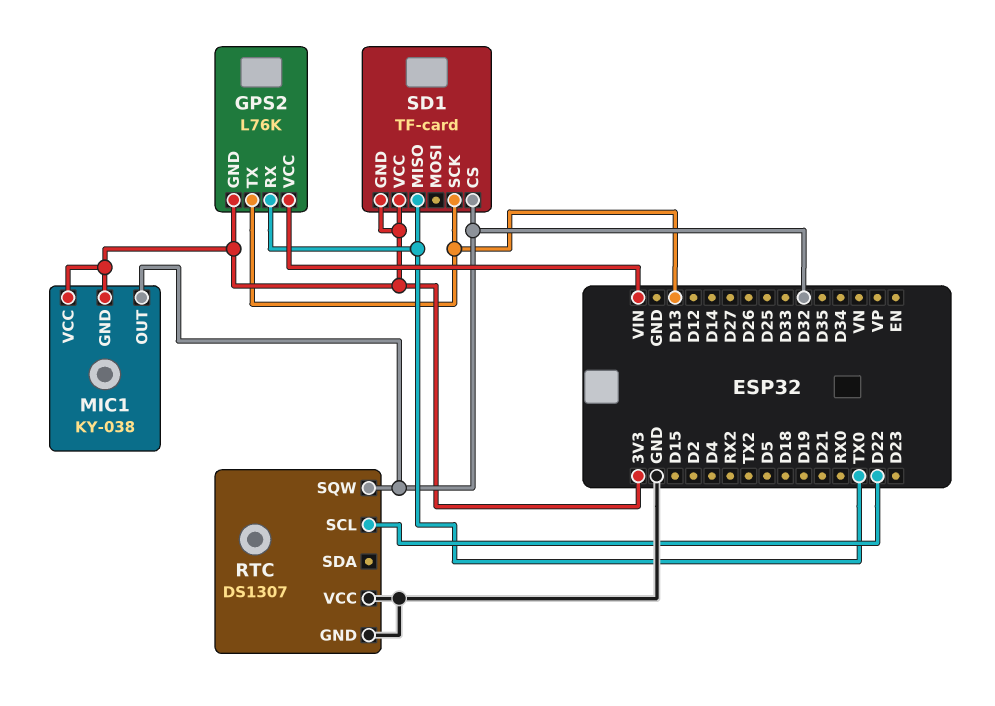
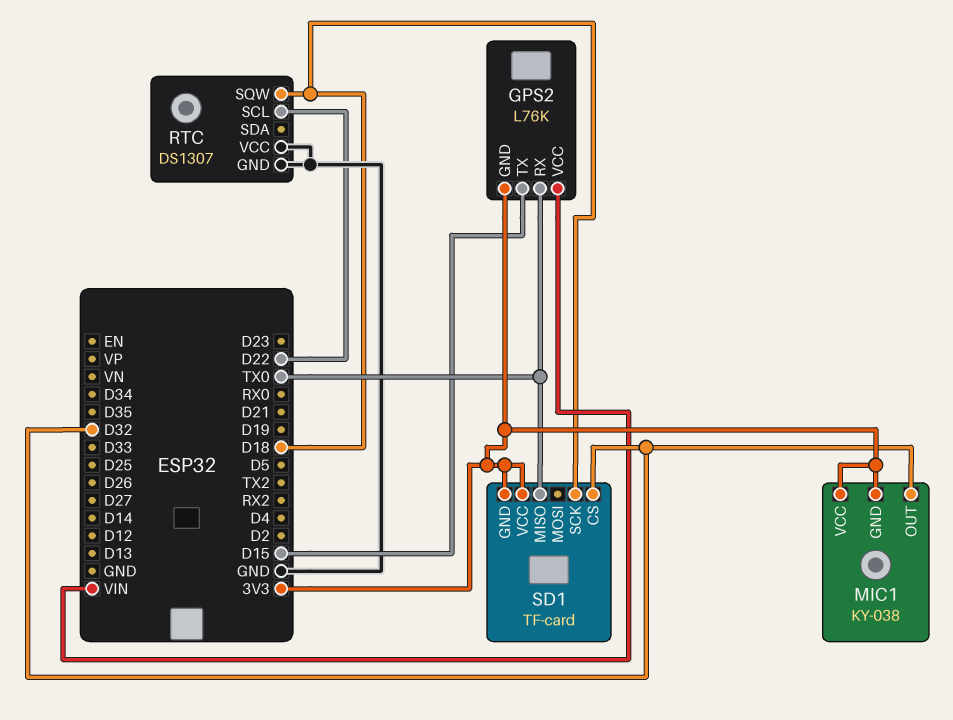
GPS2 pin TX: D13 -> D15
RTC pin SQW: D32 -> D18
SD1 pin SCK: D13 -> D18

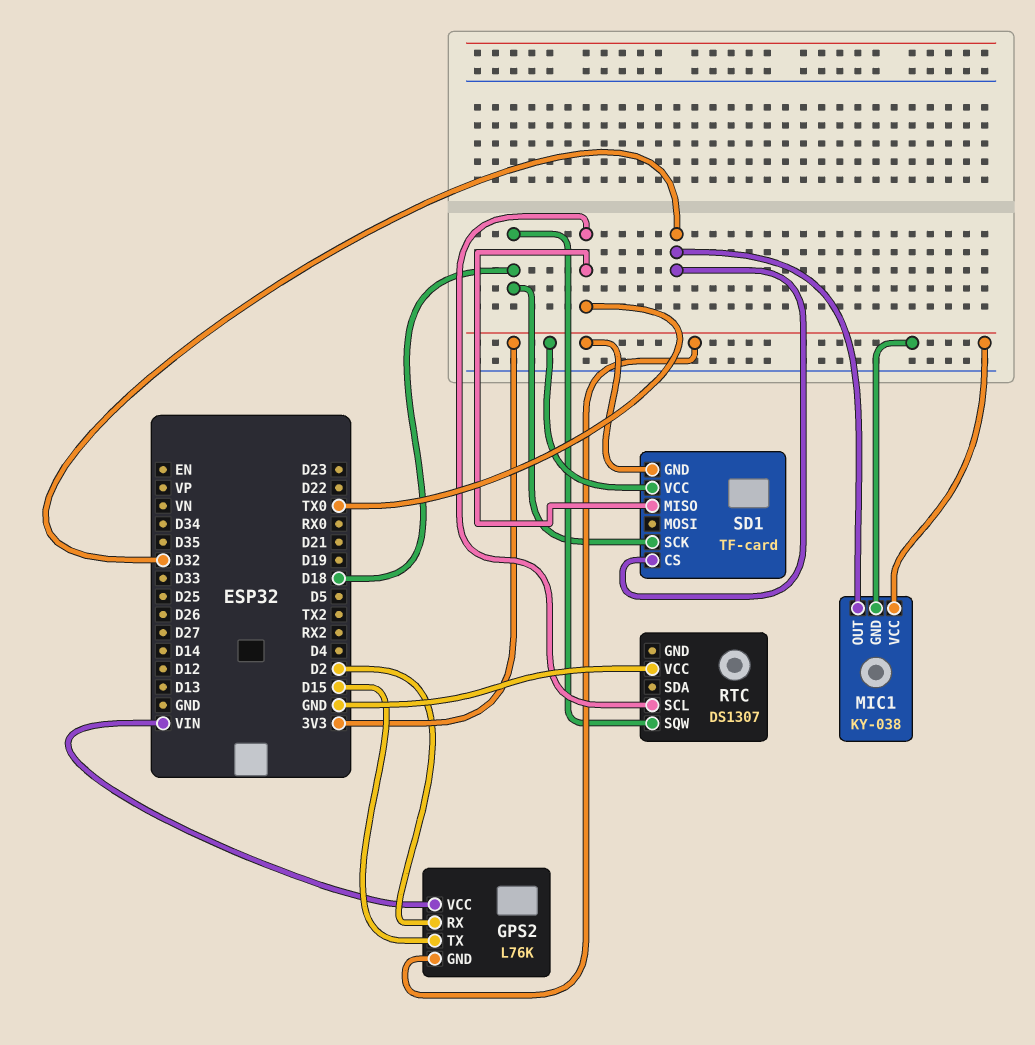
GPS2 pin RX: TX0 -> D2
RTC pin GND: GND -> none
RTC pin SCL: D22 -> TX0

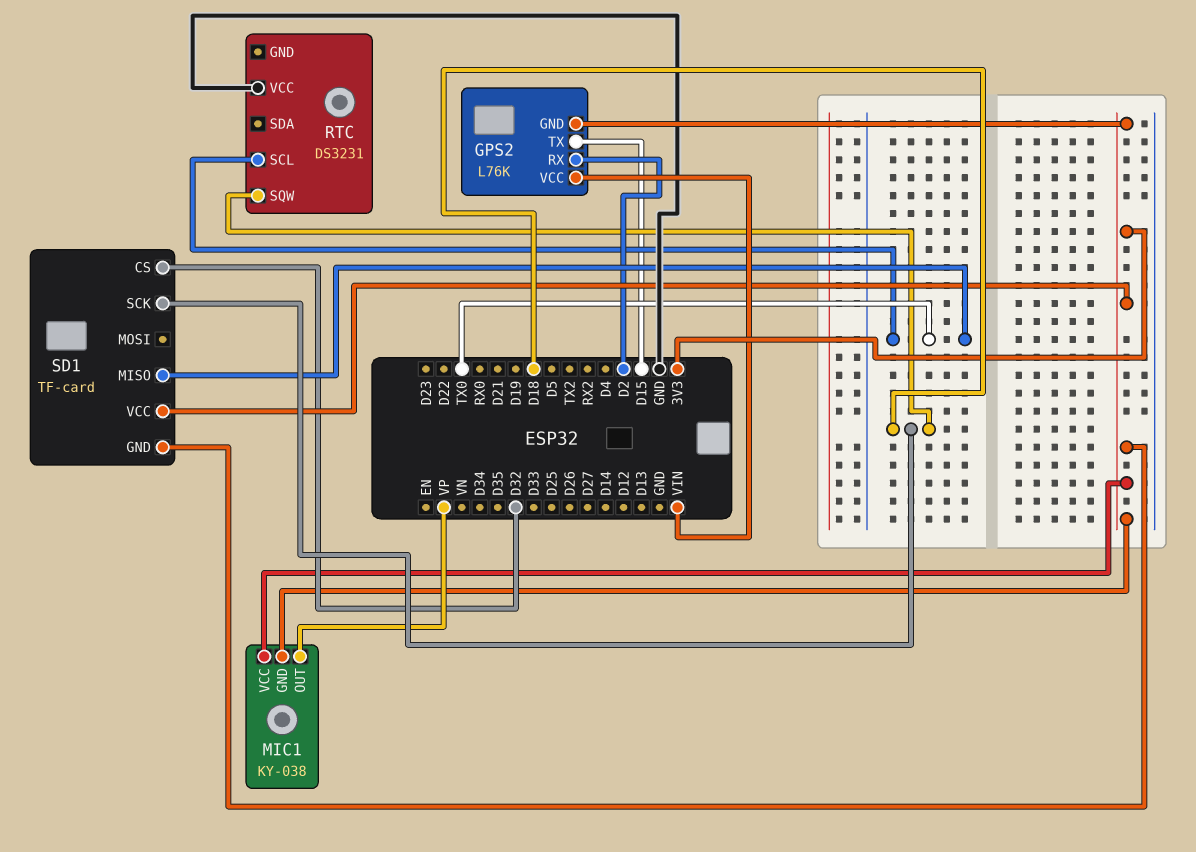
MIC1 pin OUT: D32 -> VP
RTC: DS1307 -> DS3231

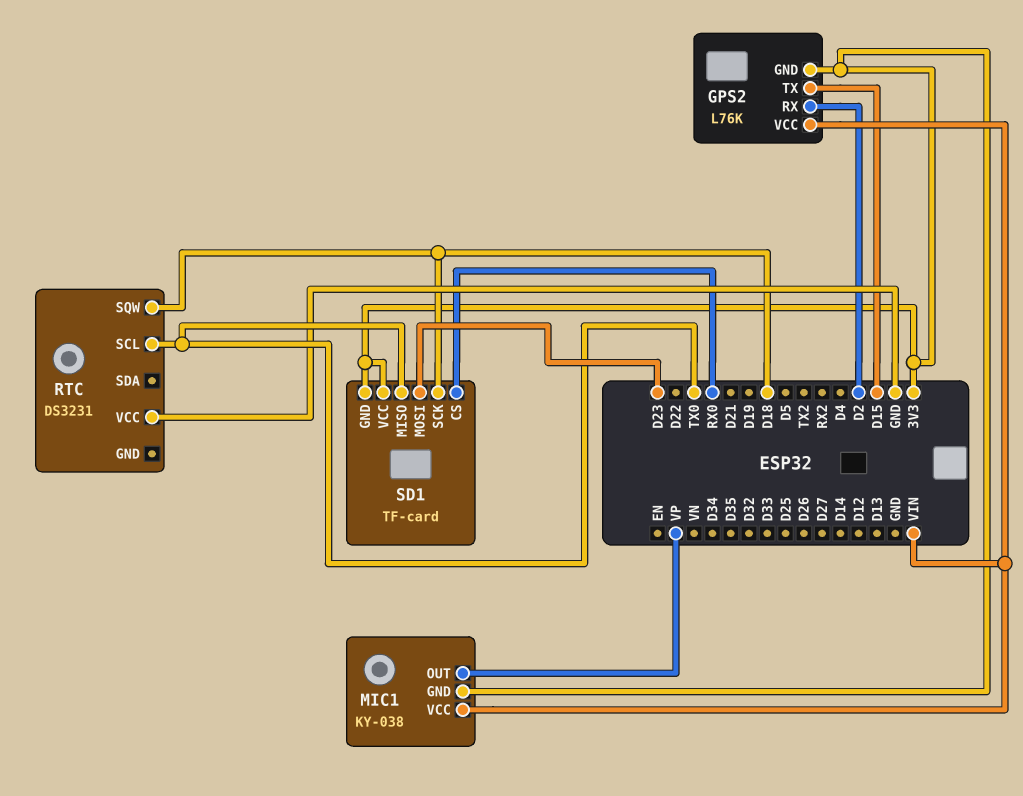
MIC1 pin VCC: 3V3 -> VIN
SD1 pin CS: D32 -> RX0
SD1 pin MOSI: none -> D23

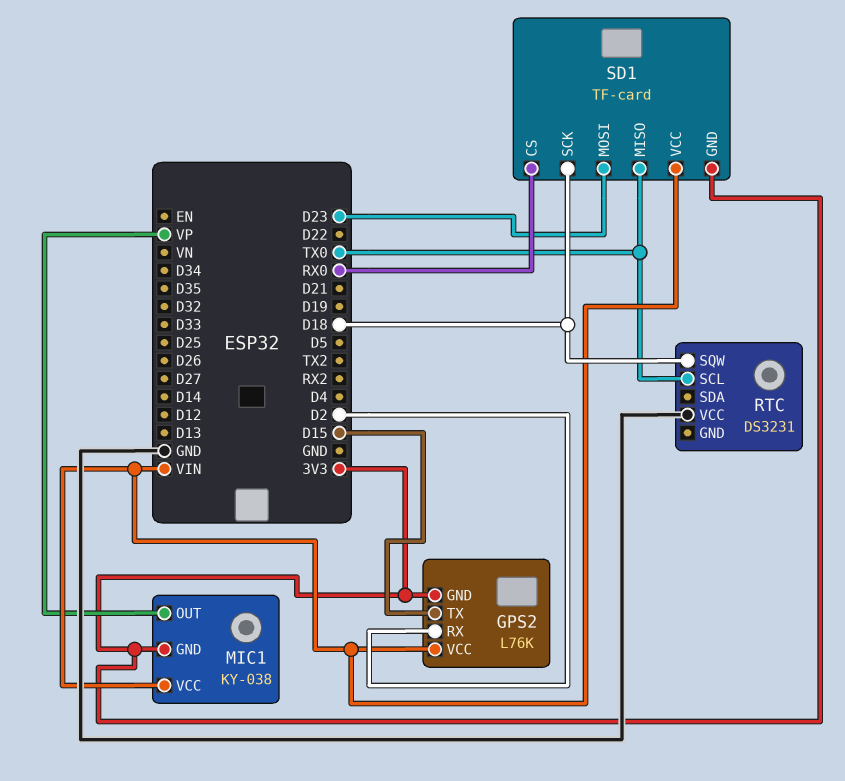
SD1 pin VCC: 3V3 -> VIN

